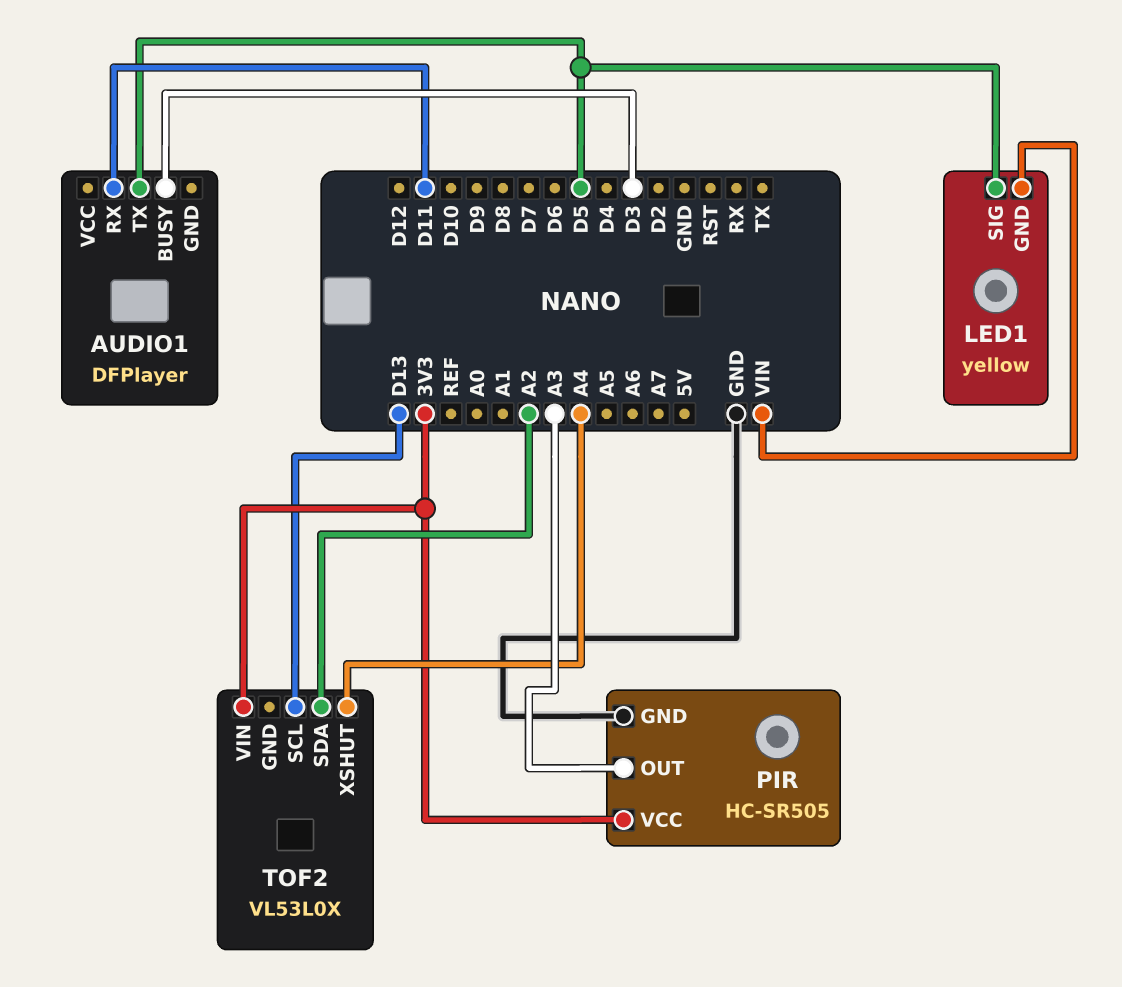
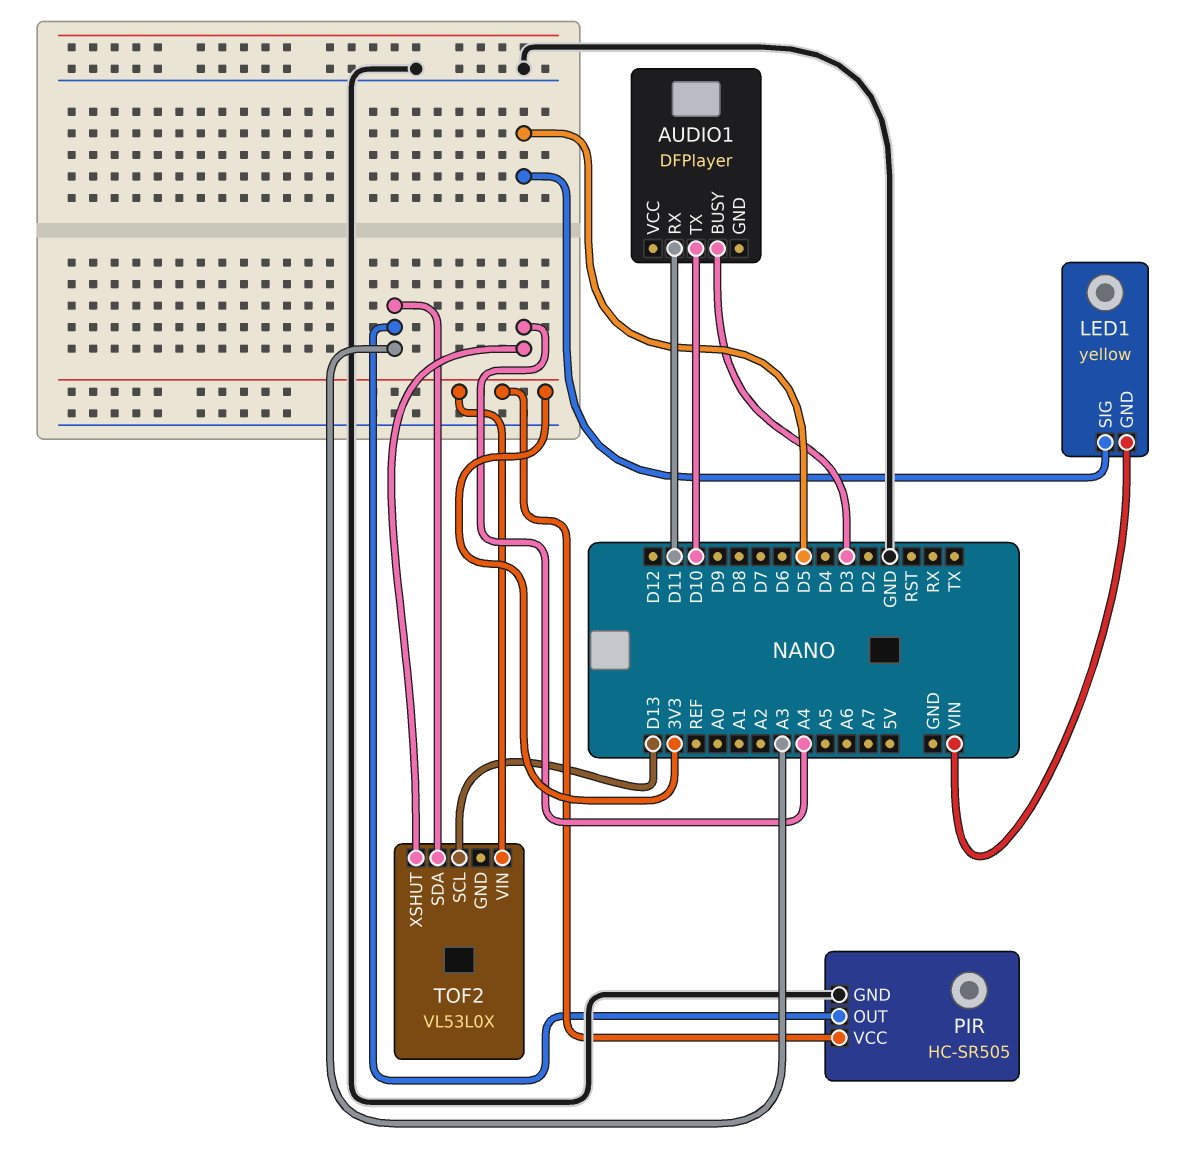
AUDIO1 pin TX: D5 -> D10
TOF2 pin SDA: A2 -> A3

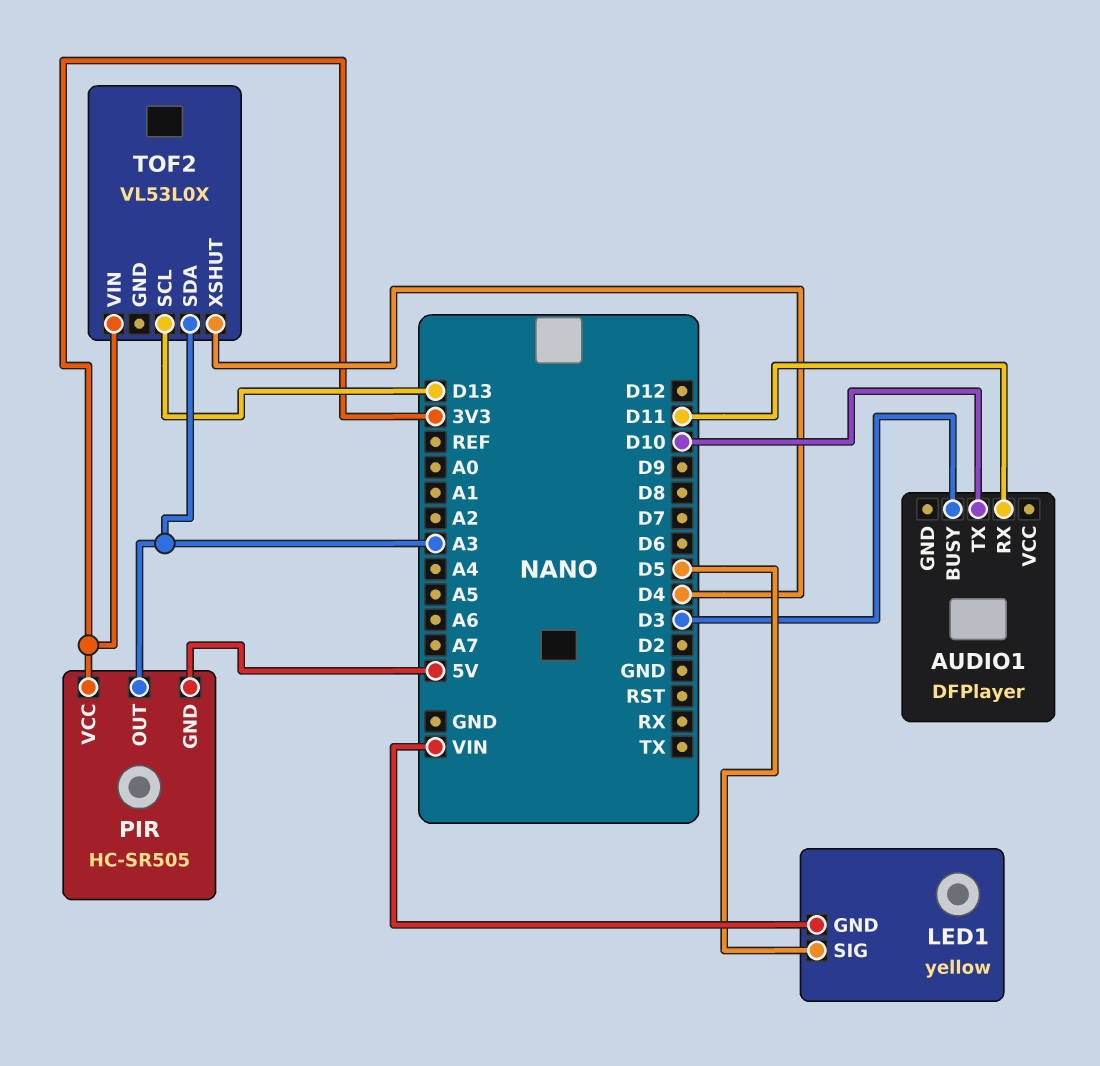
PIR pin GND: GND -> 5V
TOF2 pin XSHUT: A4 -> D4

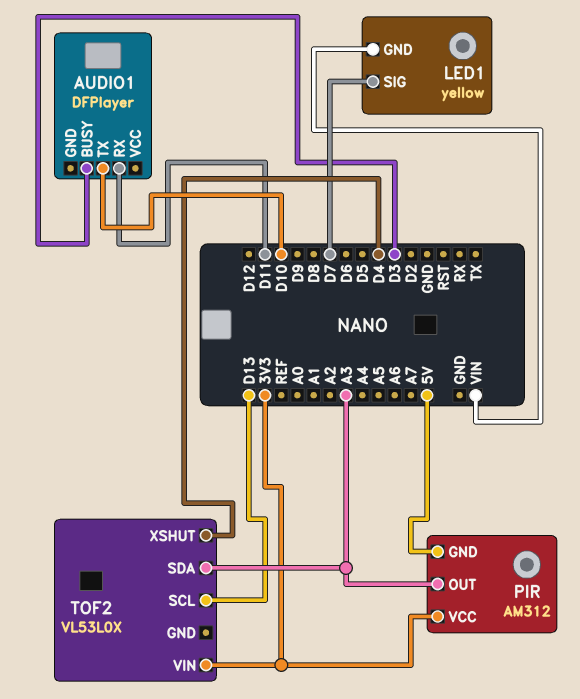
LED1 pin SIG: D5 -> D7
PIR: HC-SR505 -> AM312

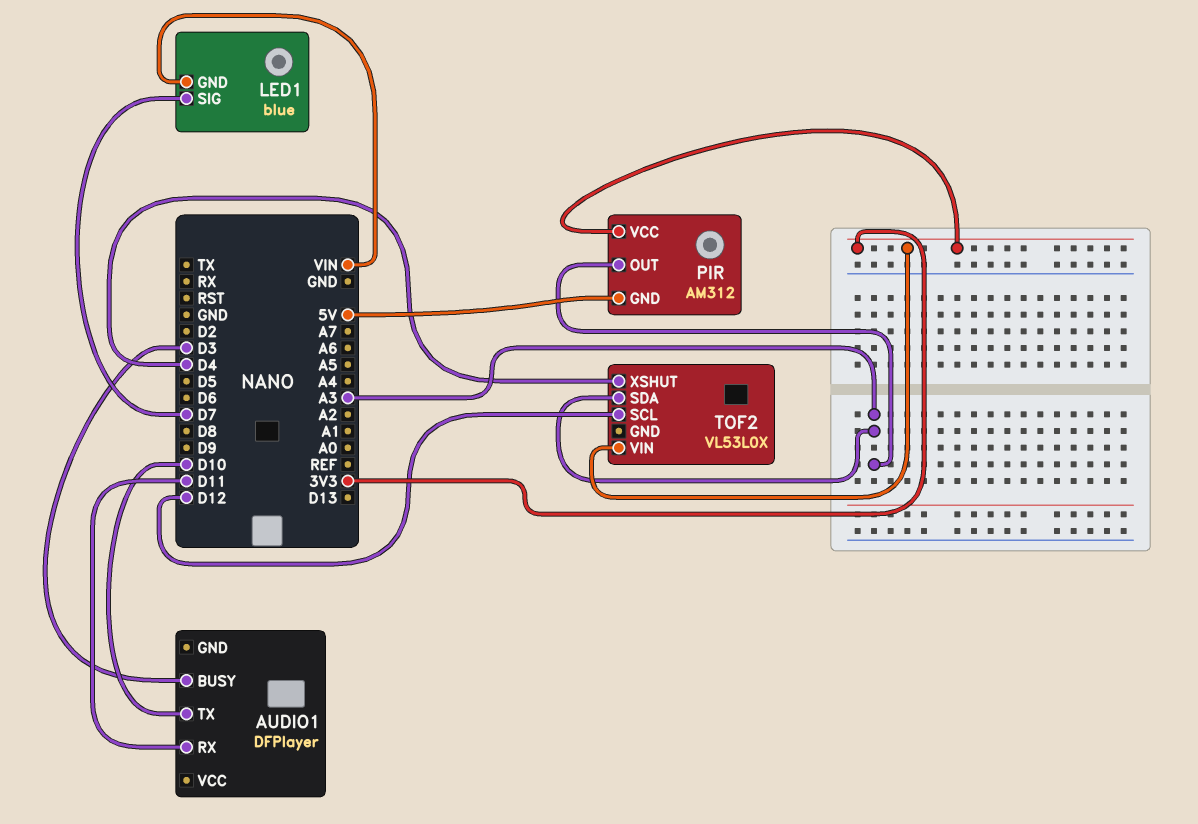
LED1: yellow -> blue
TOF2 pin SCL: D13 -> D12

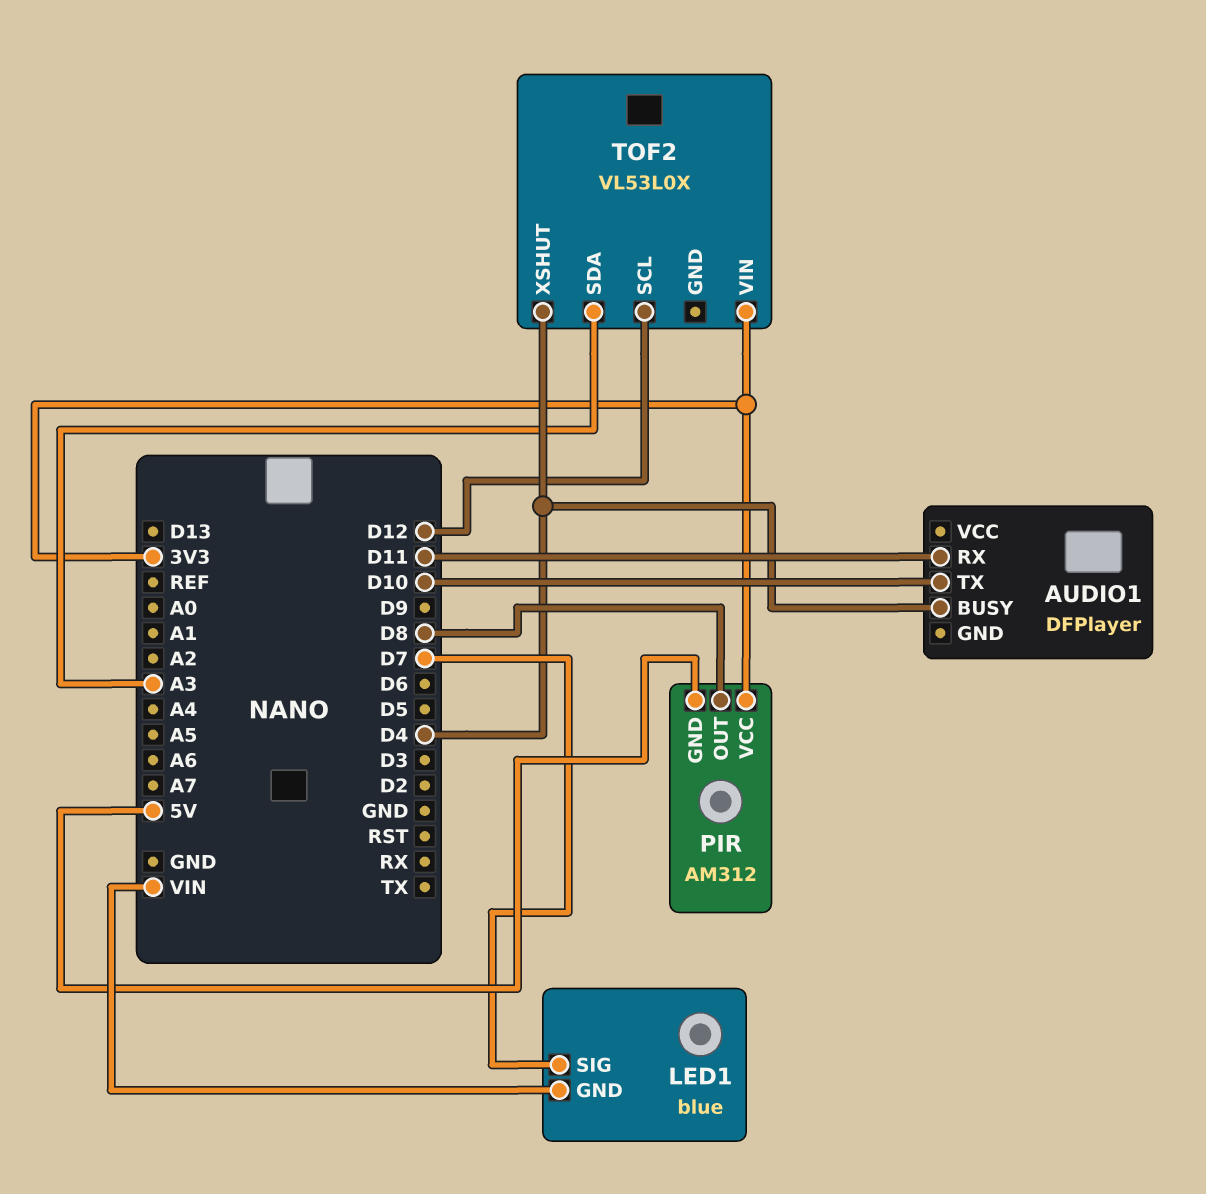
AUDIO1 pin BUSY: D3 -> D4
PIR pin OUT: A3 -> D8

